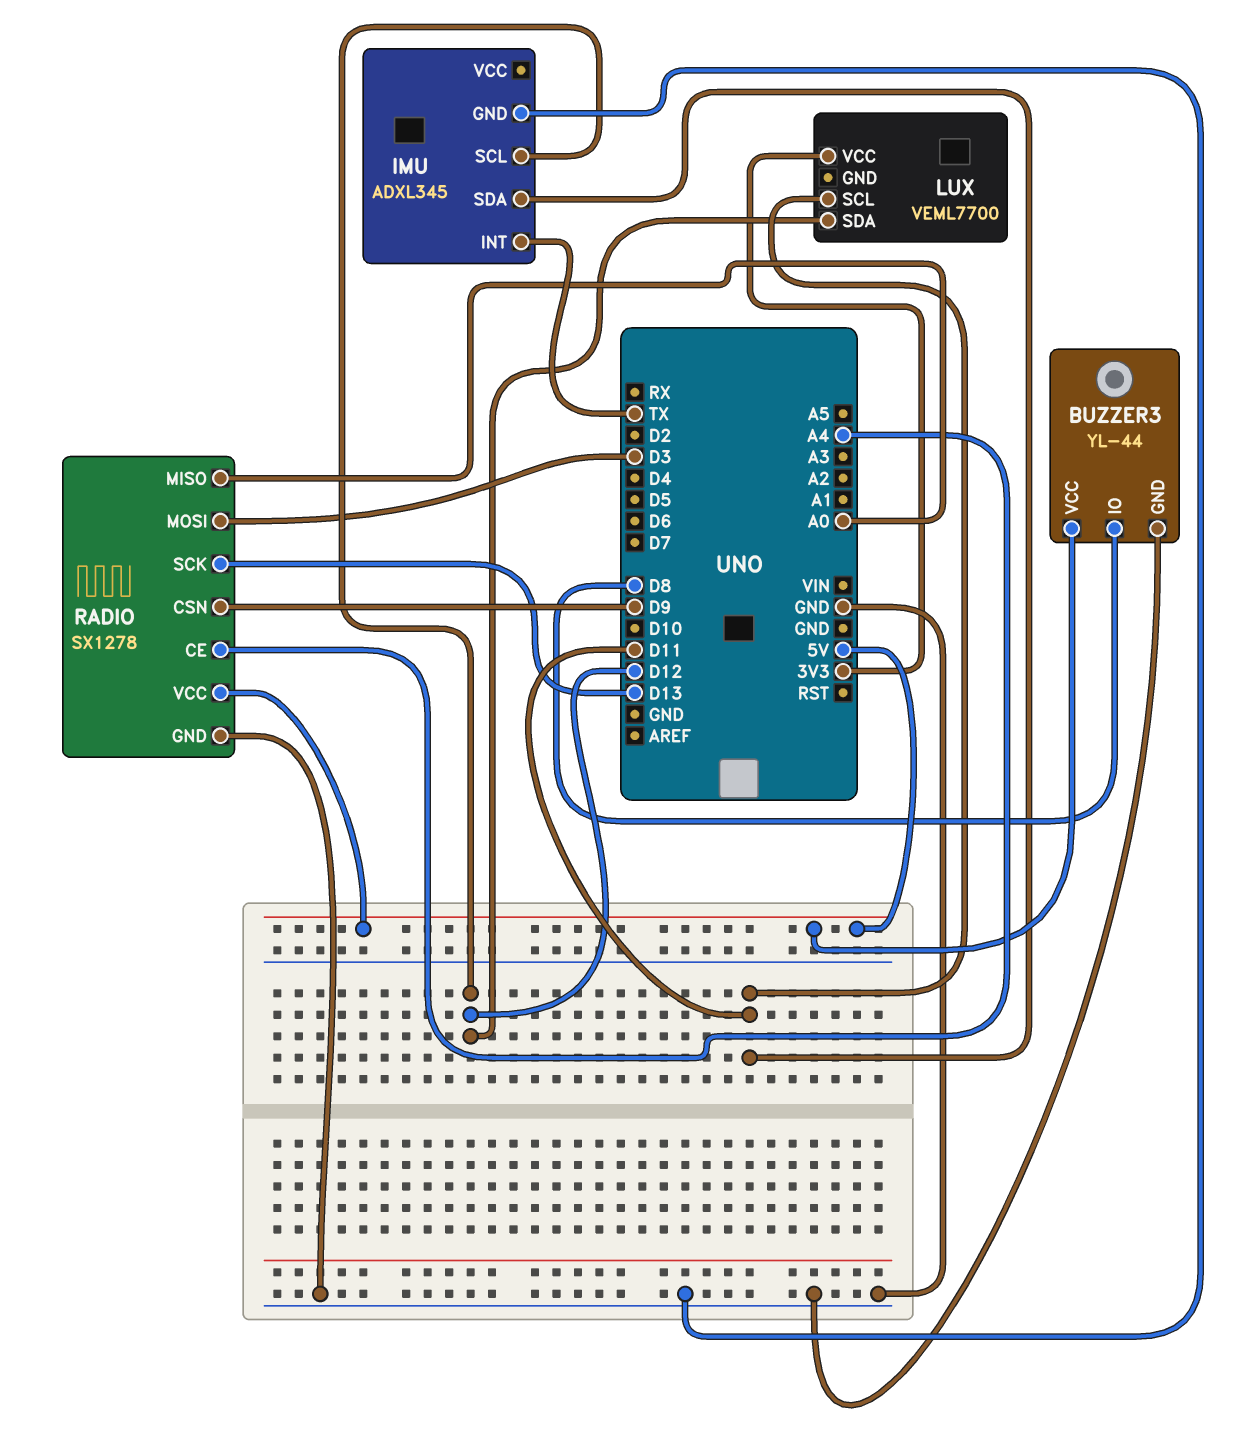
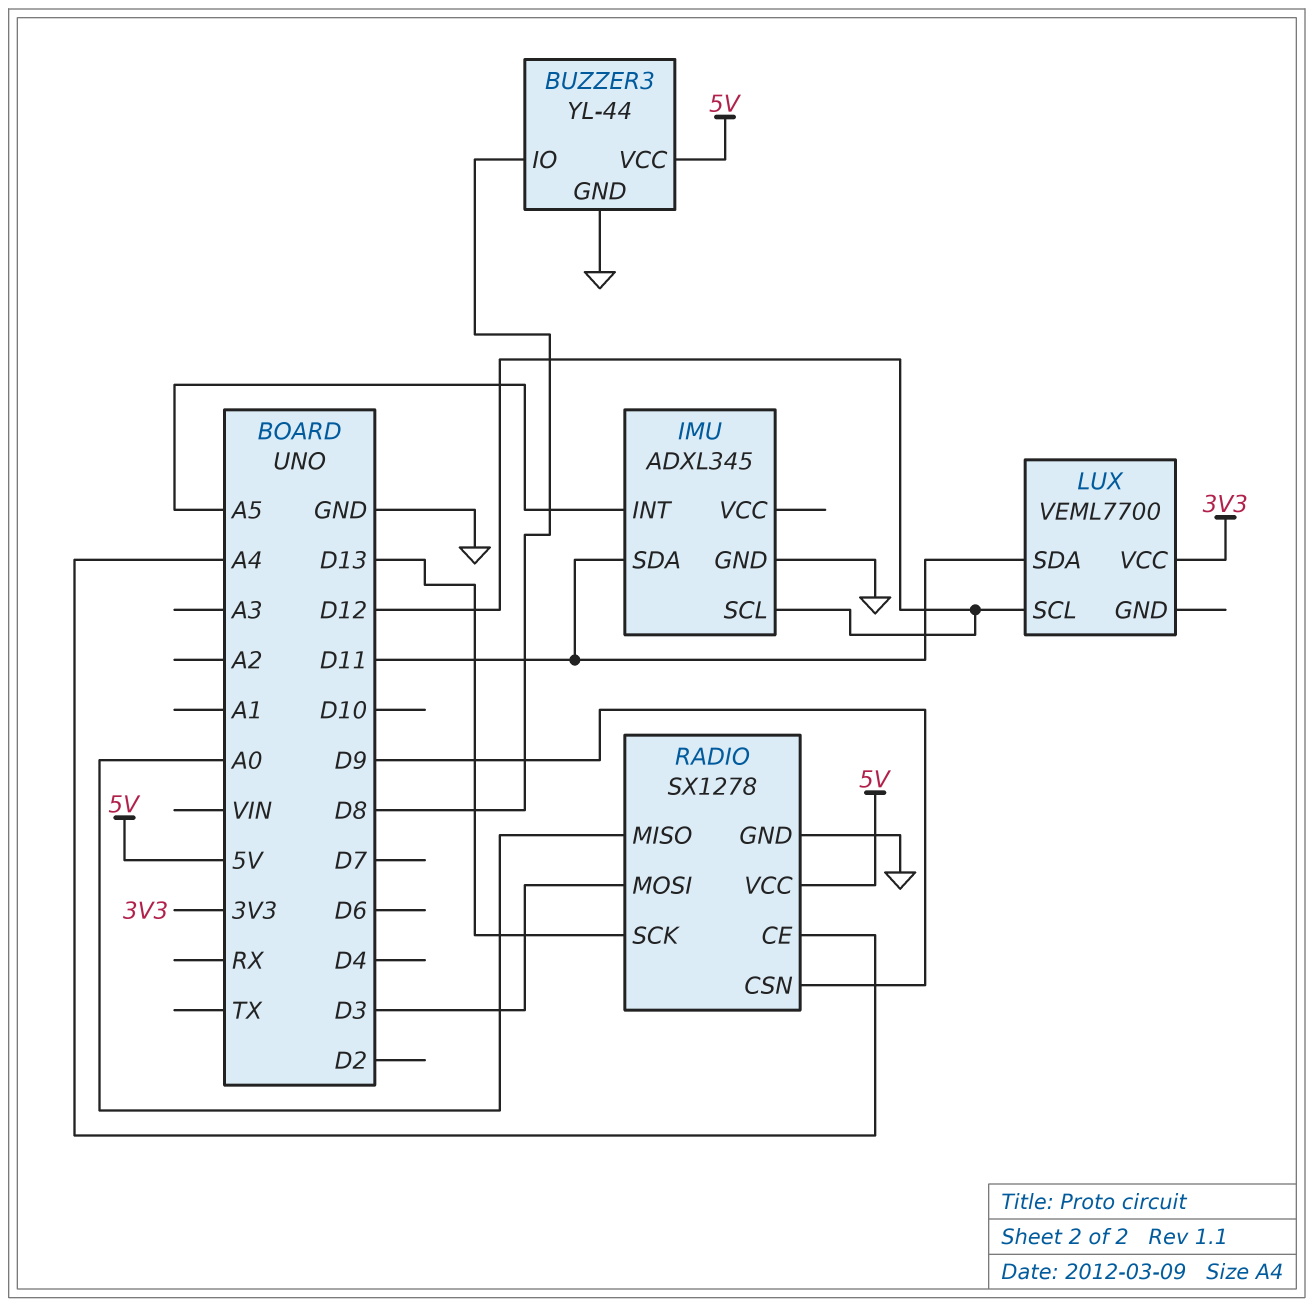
IMU pin INT: TX -> A5
LUX pin SCL: D11 -> D12
LUX pin SDA: D12 -> D11

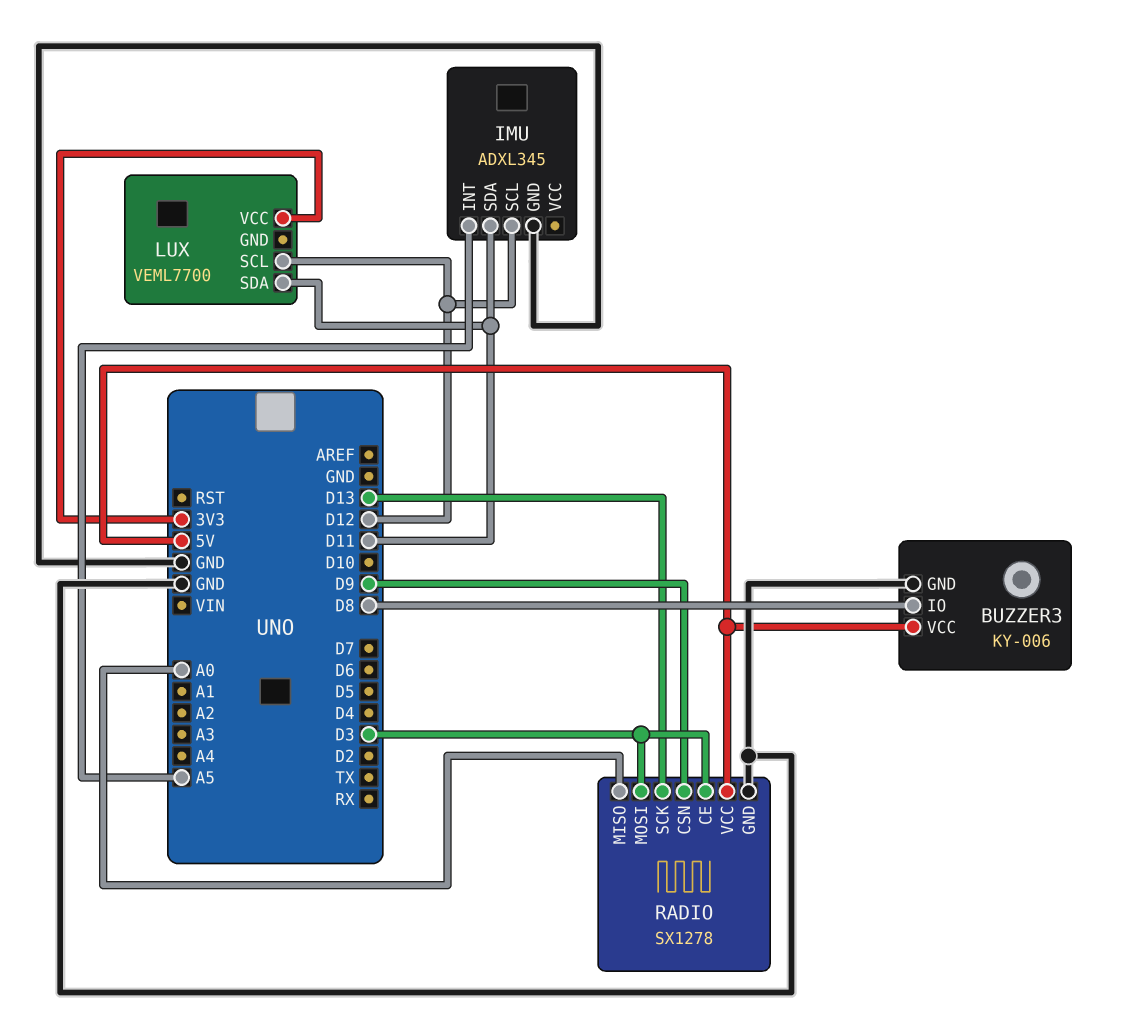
BUZZER3: YL-44 -> KY-006
RADIO pin CE: A4 -> D3

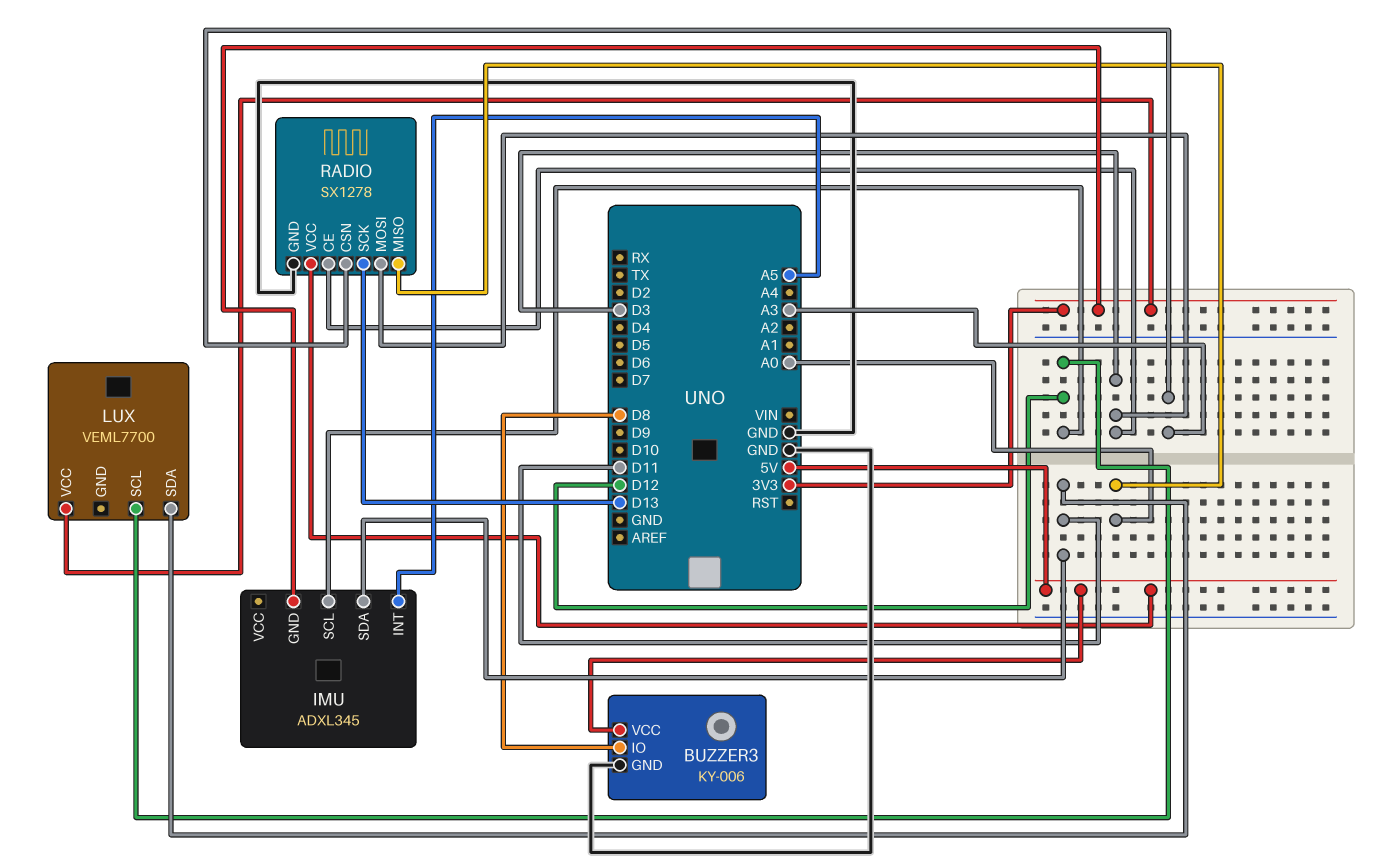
IMU pin GND: GND -> 3V3
RADIO pin CSN: D9 -> A3

